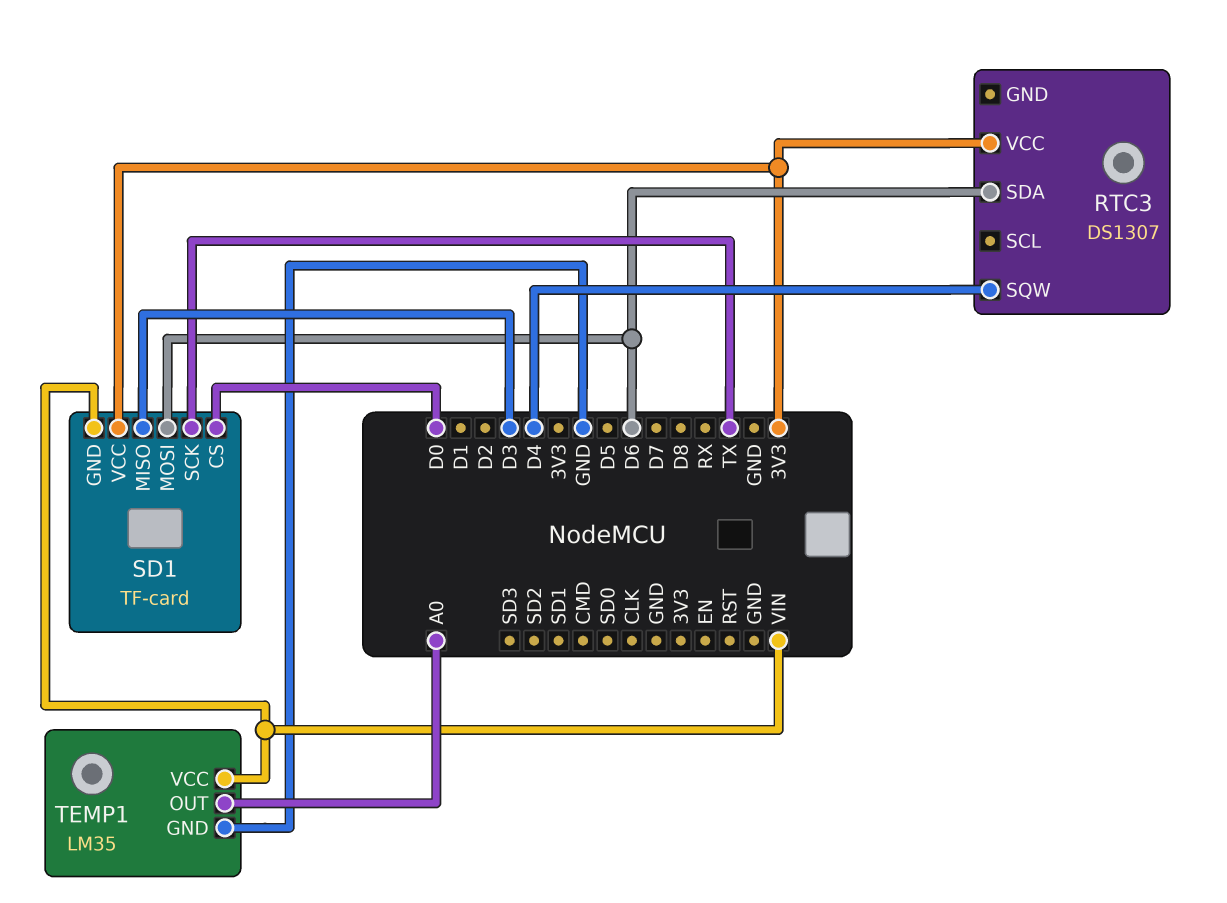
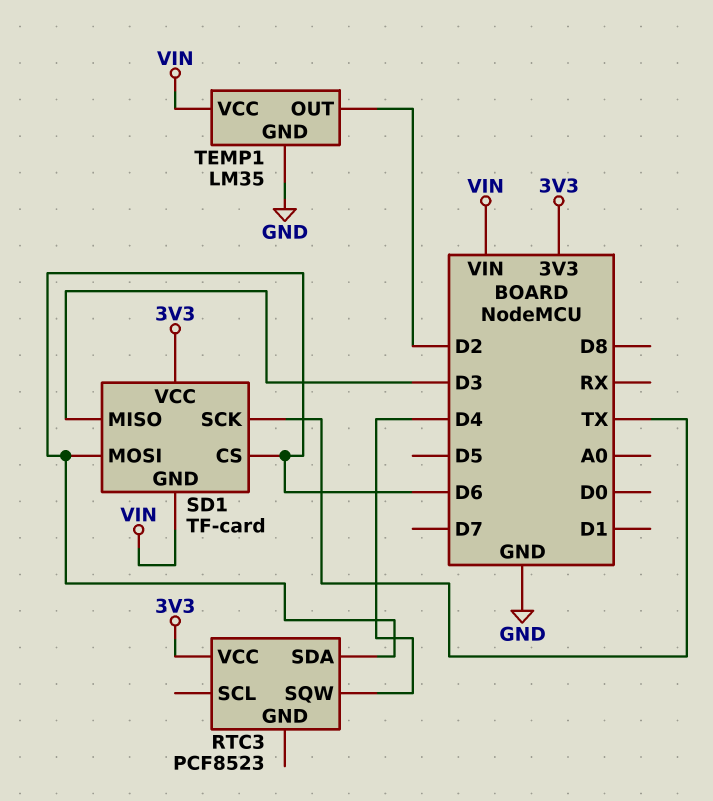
RTC3: DS1307 -> PCF8523
SD1 pin CS: D0 -> D6
TEMP1 pin OUT: A0 -> D2

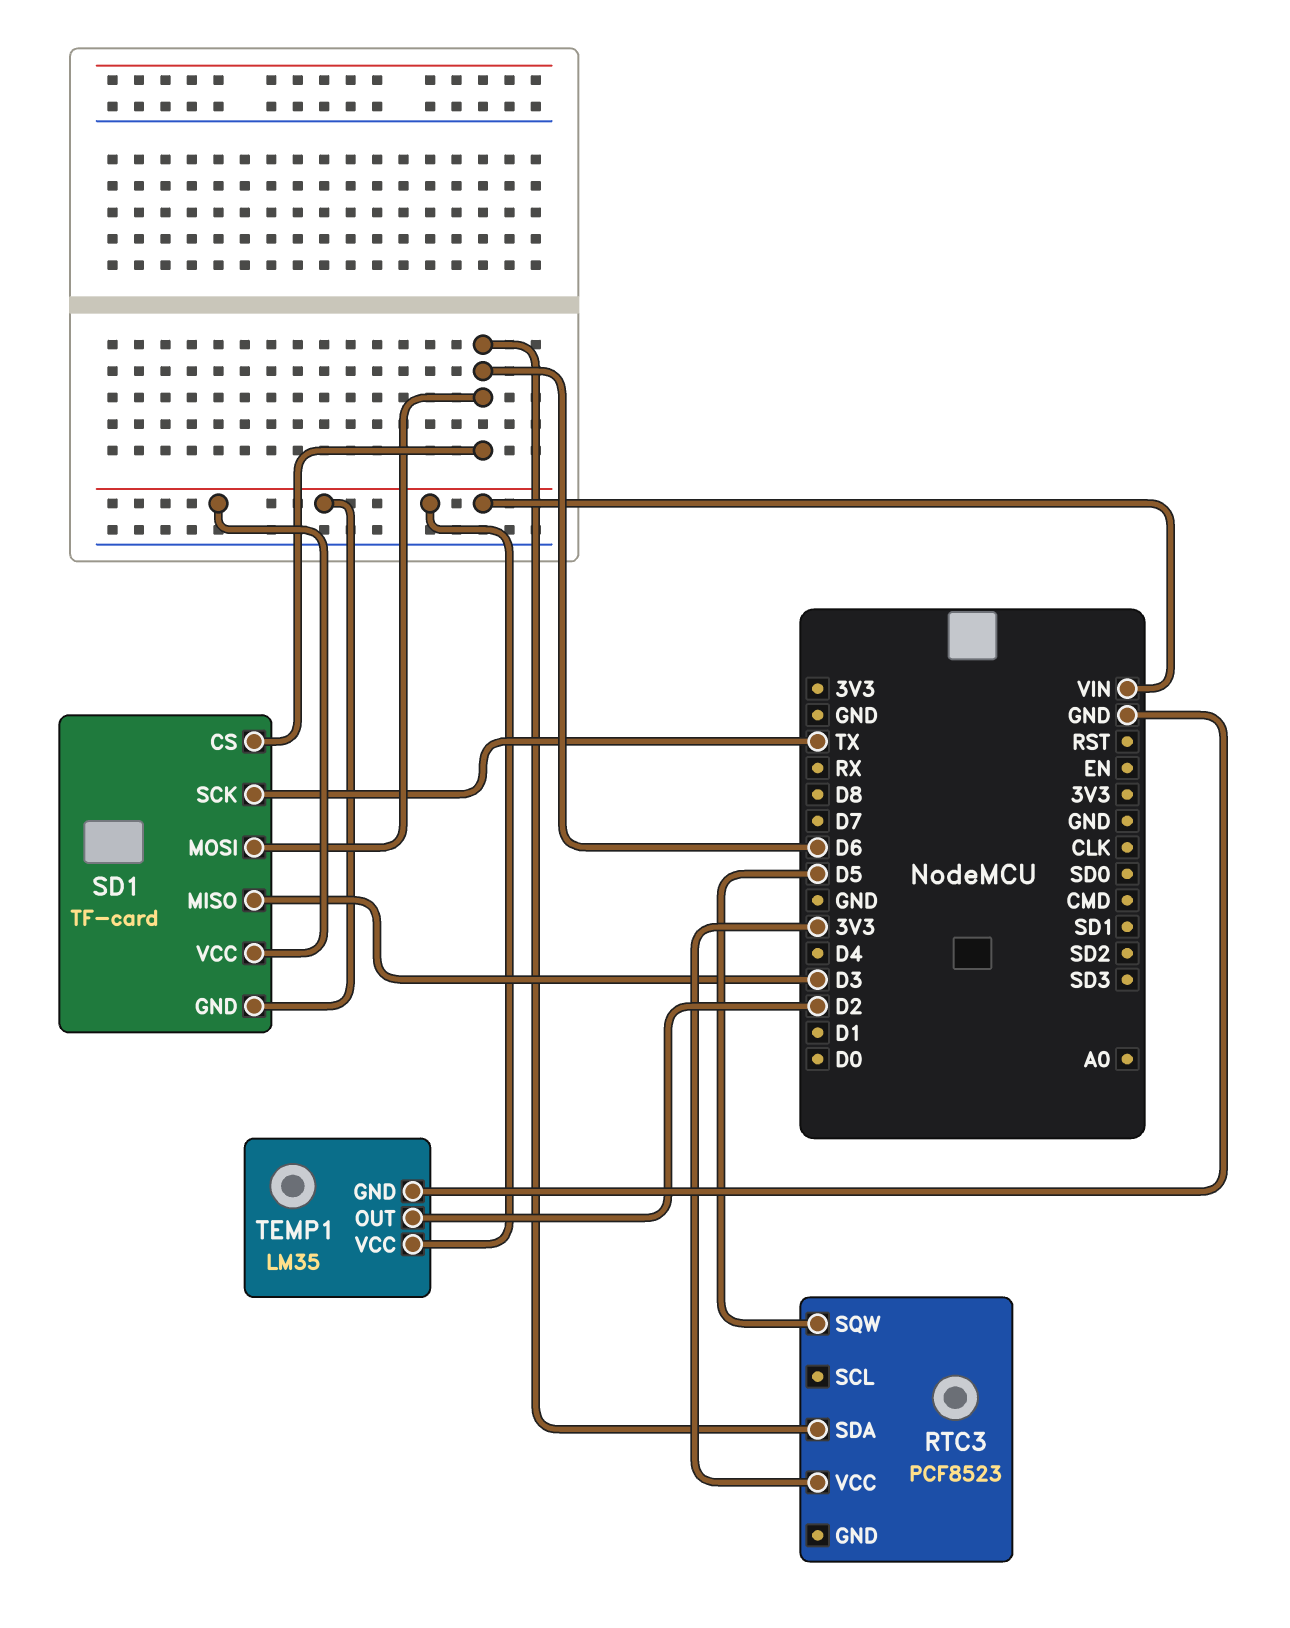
RTC3 pin SQW: D4 -> D5
SD1 pin VCC: 3V3 -> VIN

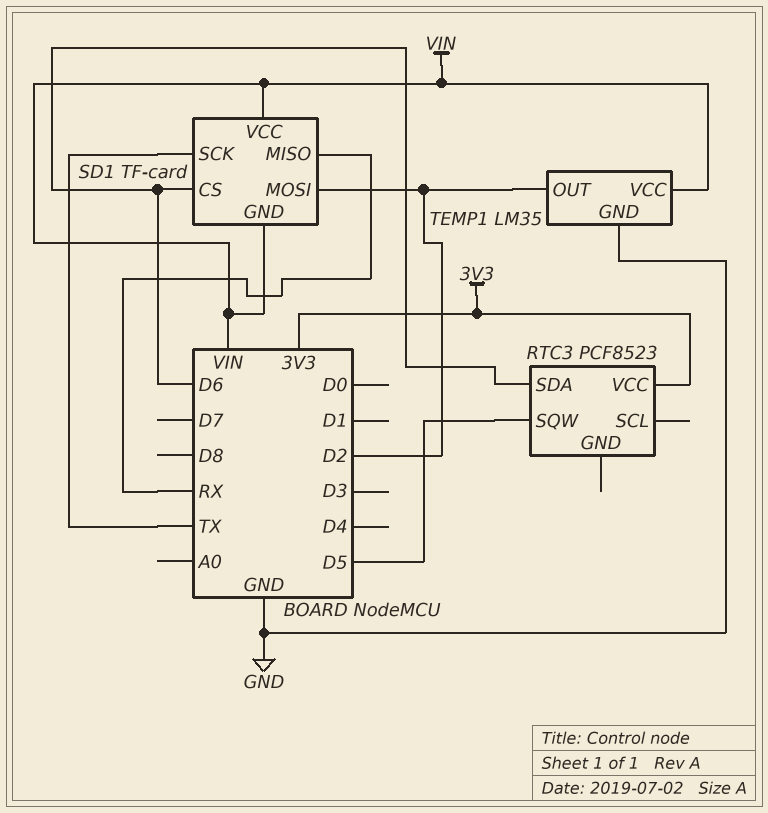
SD1 pin MISO: D3 -> RX
SD1 pin MOSI: D6 -> D2

